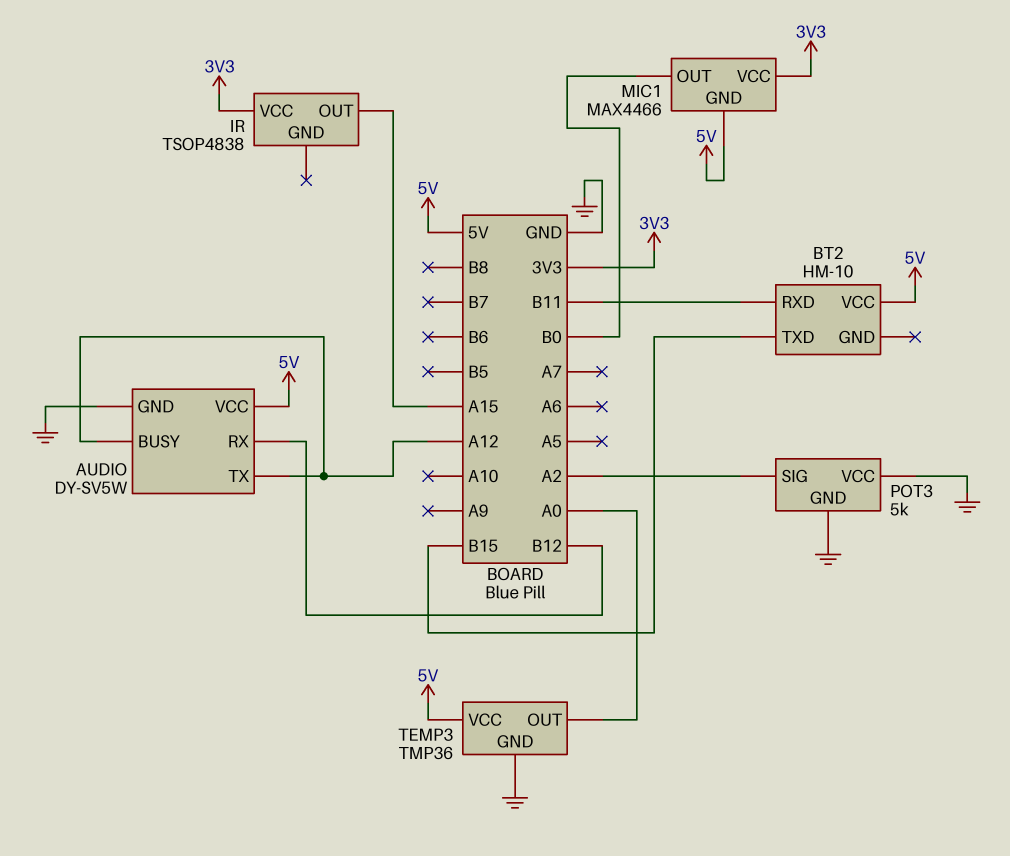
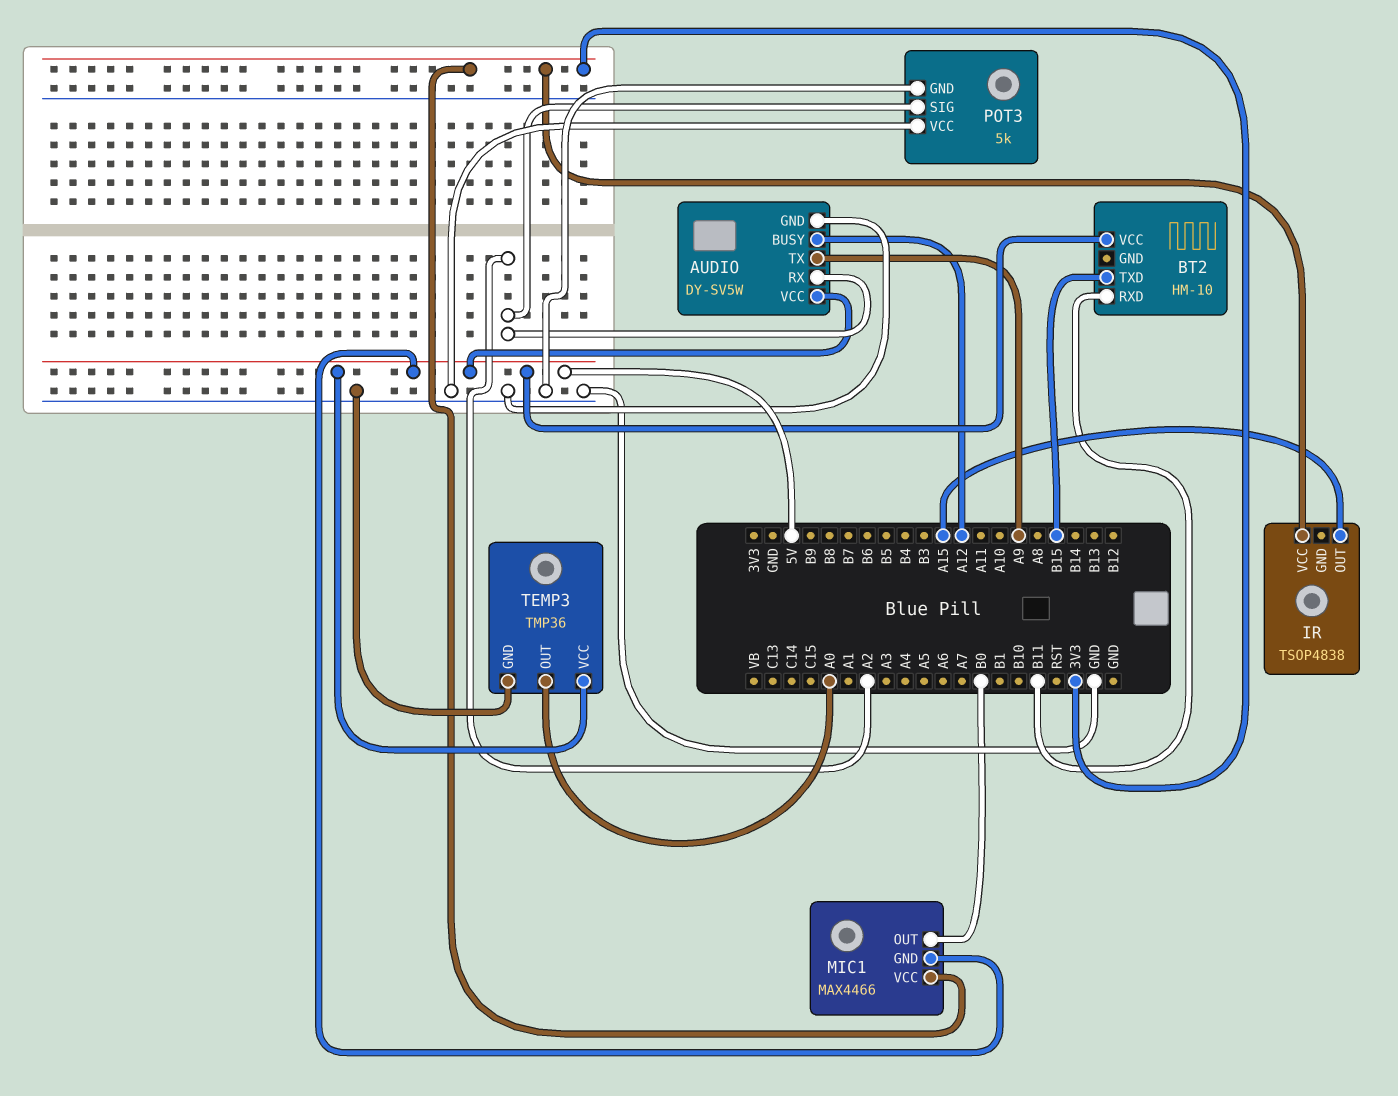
AUDIO pin RX: B12 -> A2
AUDIO pin TX: A12 -> A9

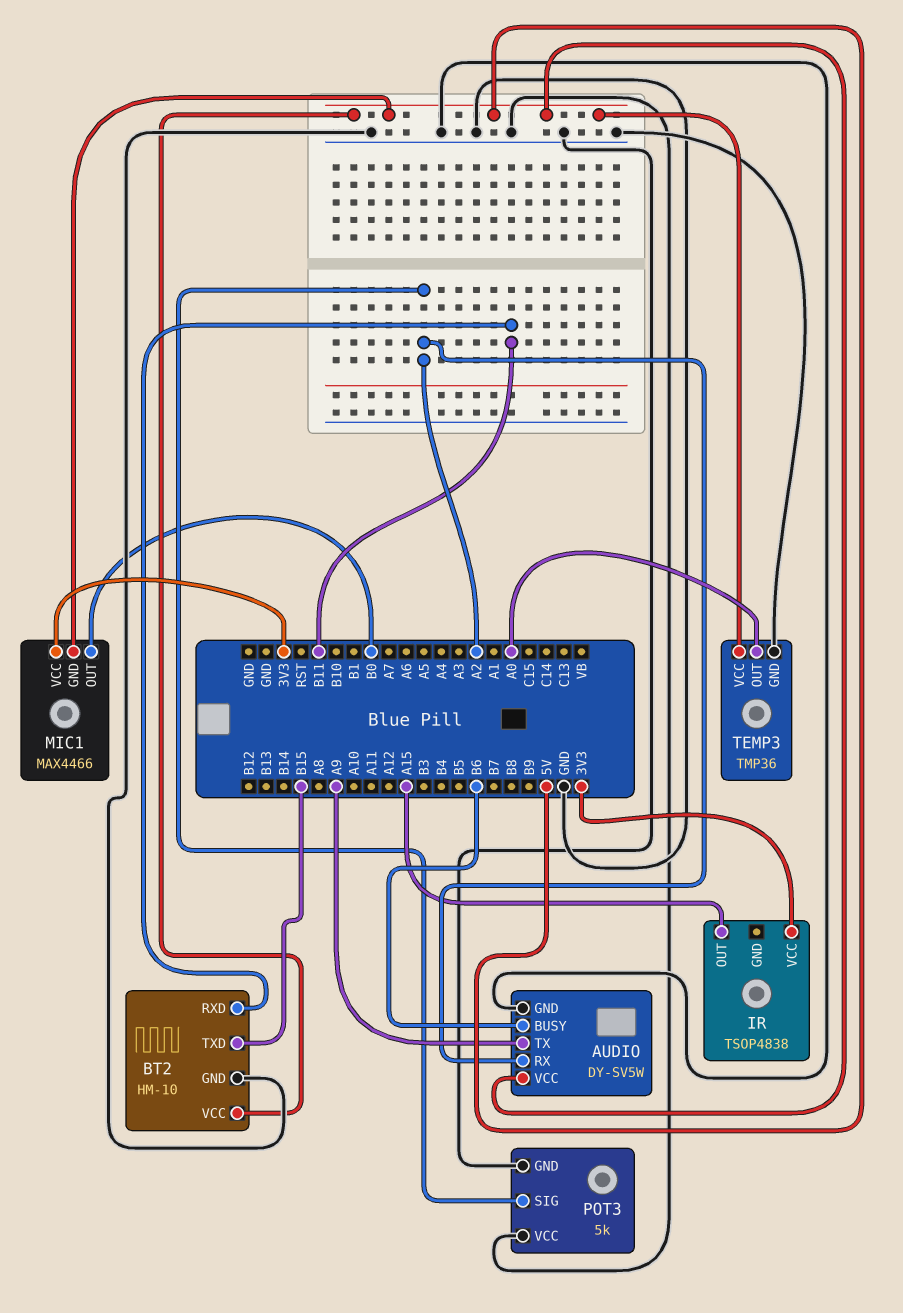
AUDIO pin BUSY: A12 -> B6
BT2 pin GND: none -> GND

